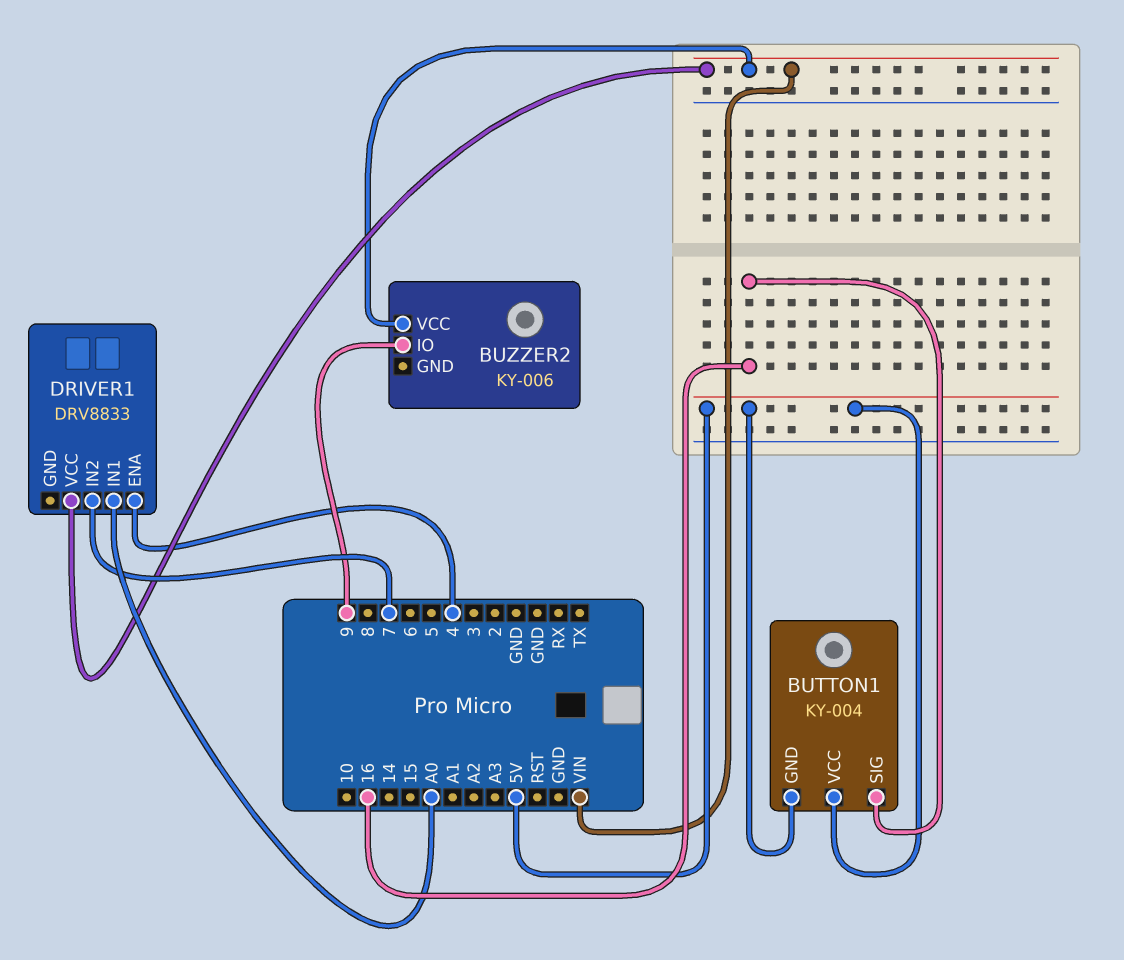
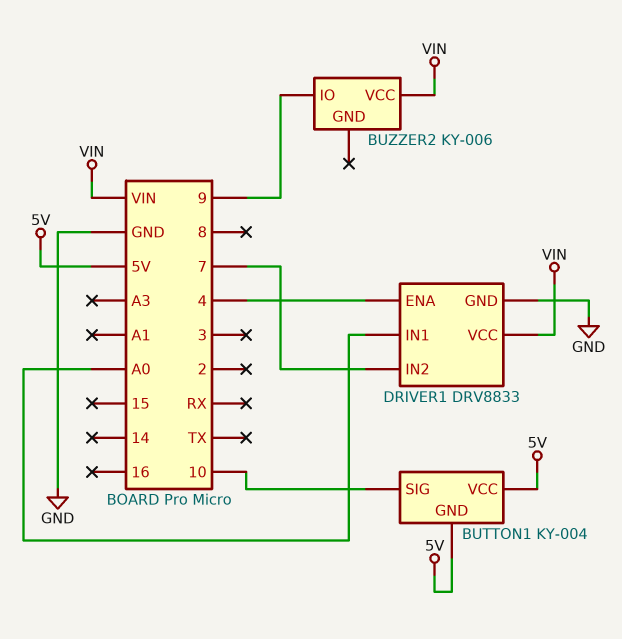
BUTTON1 pin SIG: 16 -> 10
DRIVER1 pin GND: none -> GND

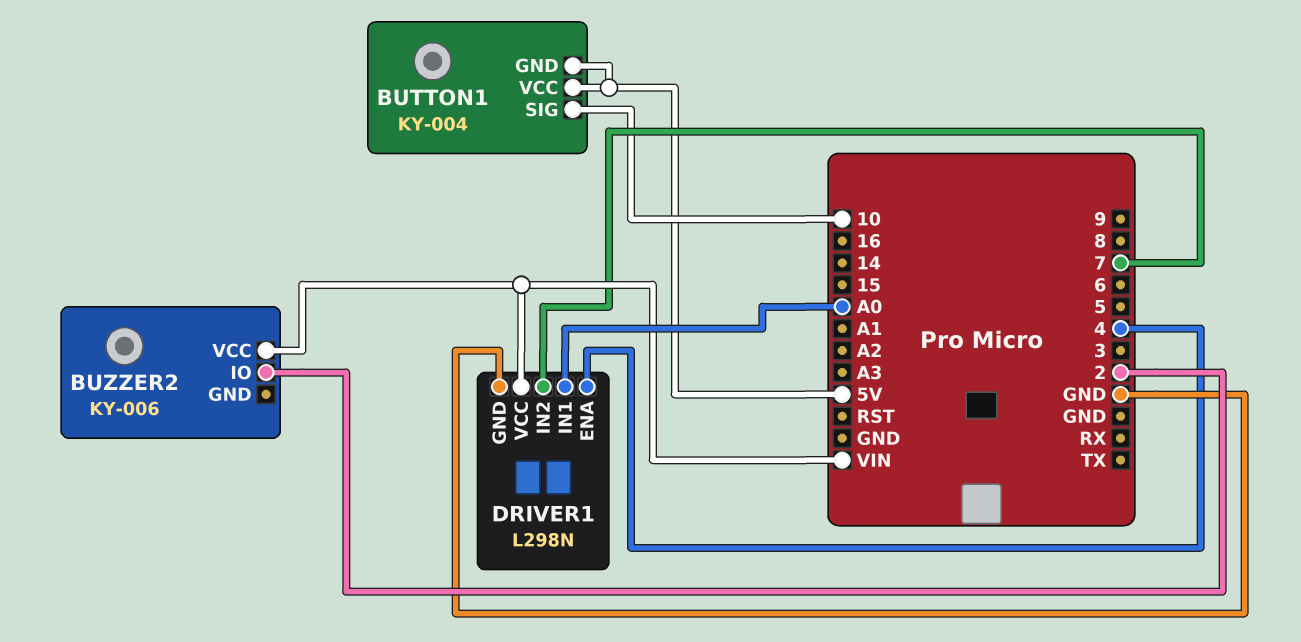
BUZZER2 pin IO: 9 -> 2
DRIVER1: DRV8833 -> L298N

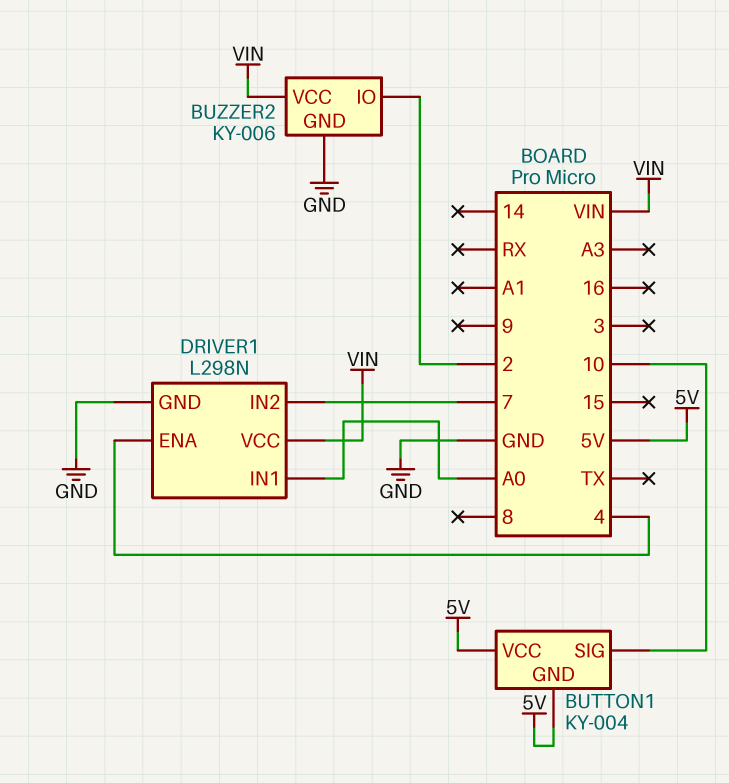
BUZZER2 pin GND: none -> GND

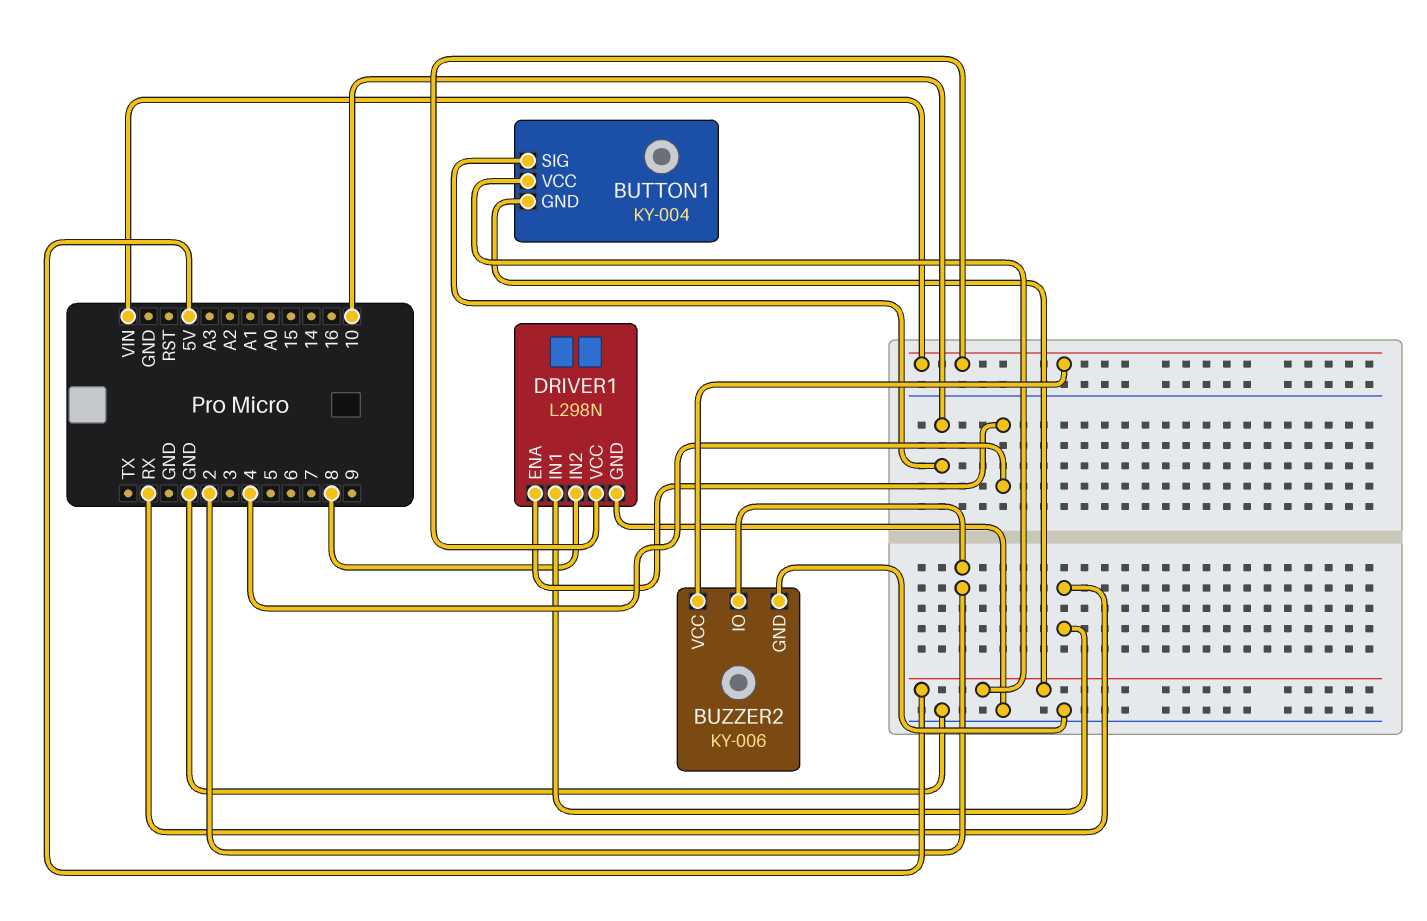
DRIVER1 pin IN1: A0 -> RX
DRIVER1 pin IN2: 7 -> 8

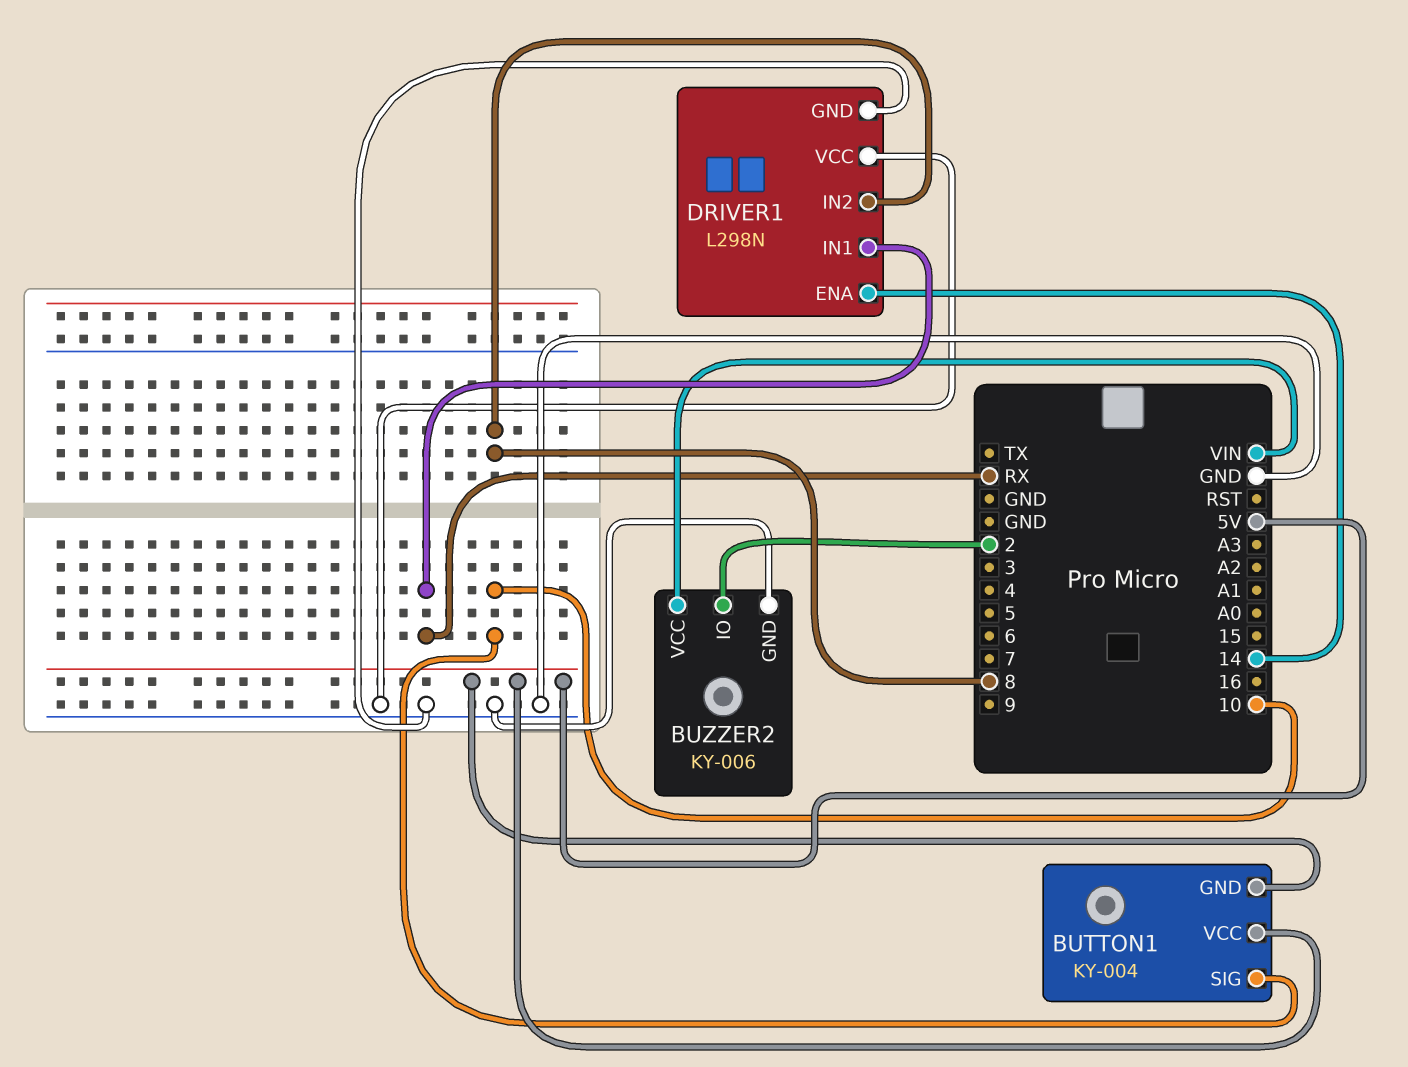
DRIVER1 pin ENA: 4 -> 14
DRIVER1 pin VCC: VIN -> GND

